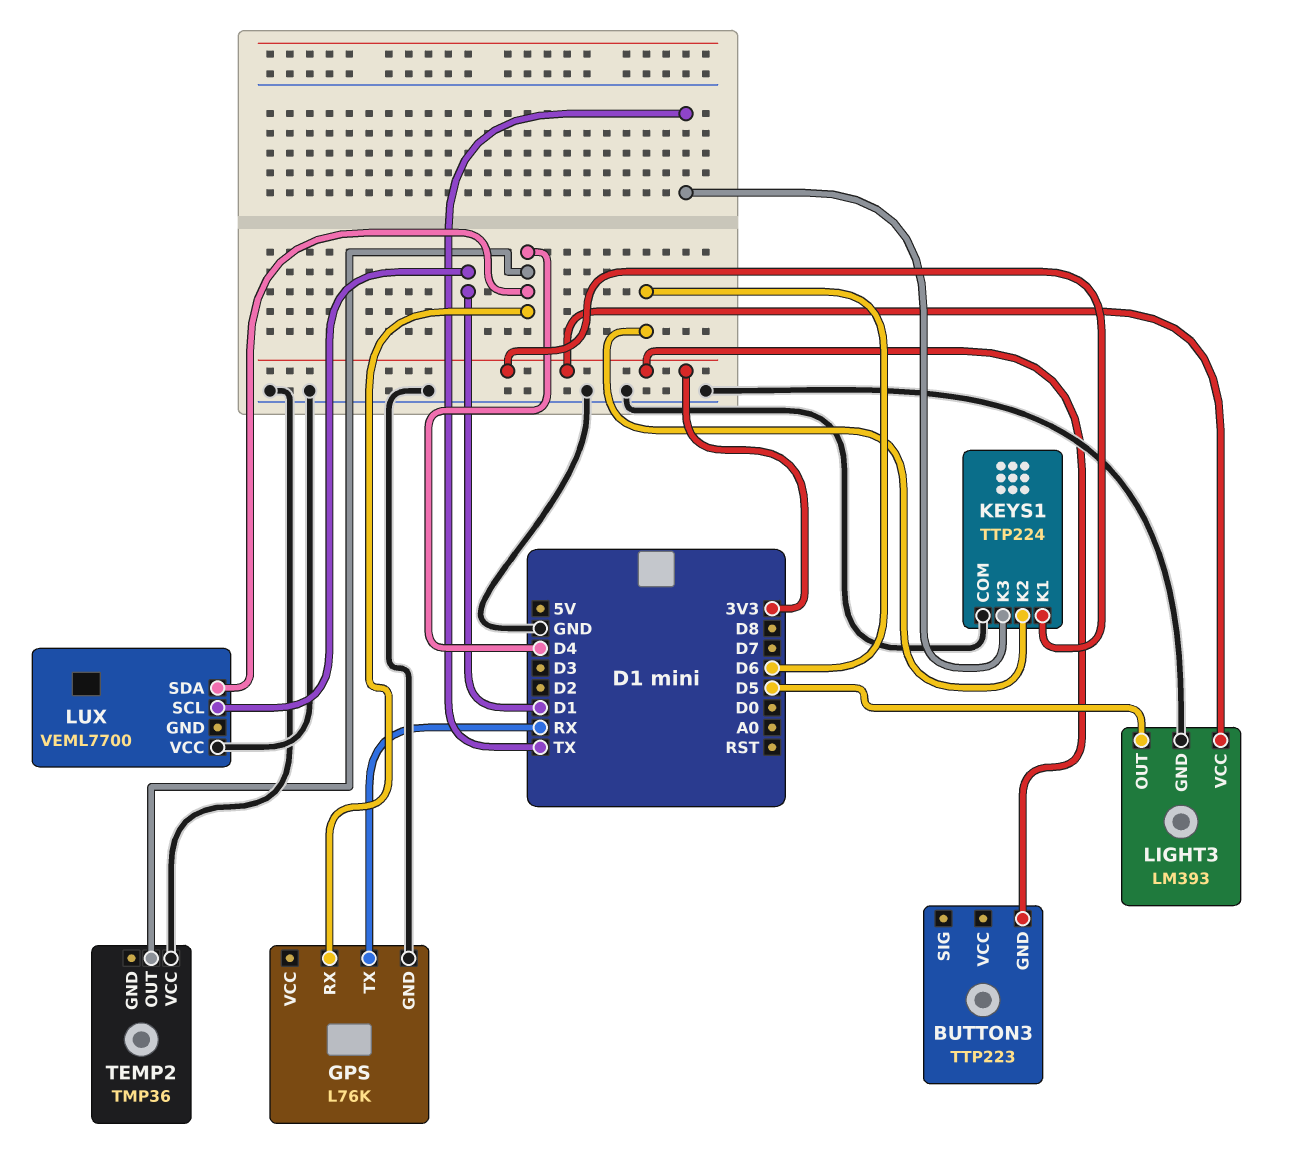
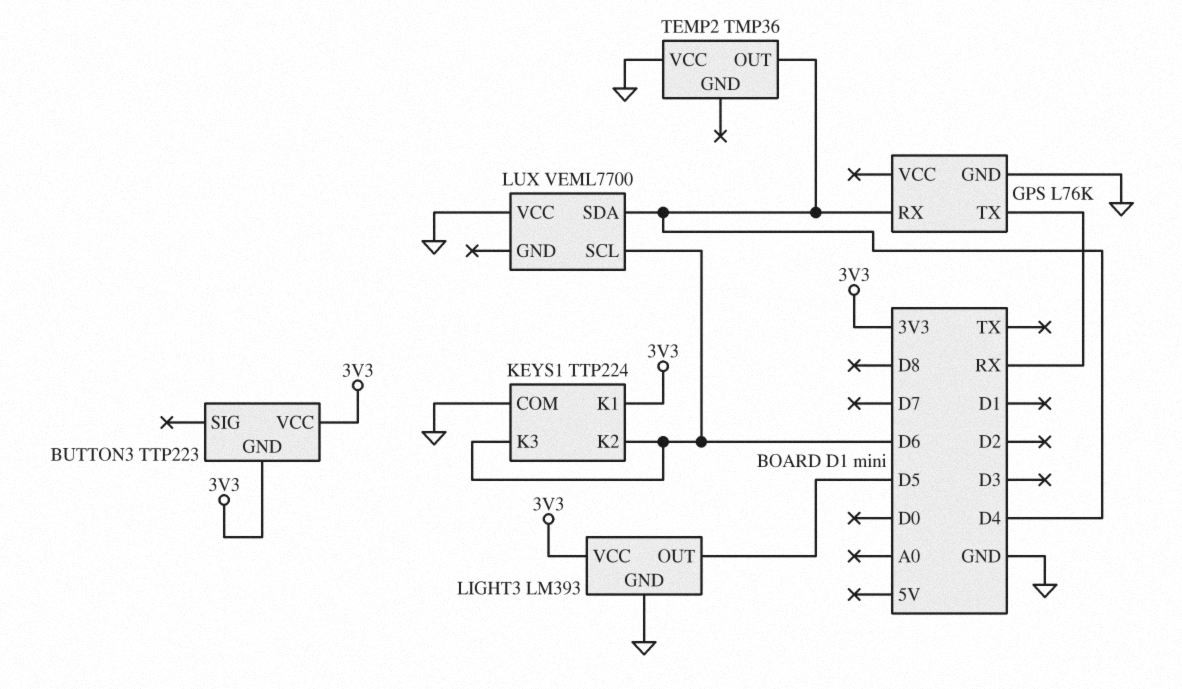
BUTTON3 pin VCC: none -> 3V3
KEYS1 pin K3: TX -> D6
LUX pin SCL: D1 -> D6

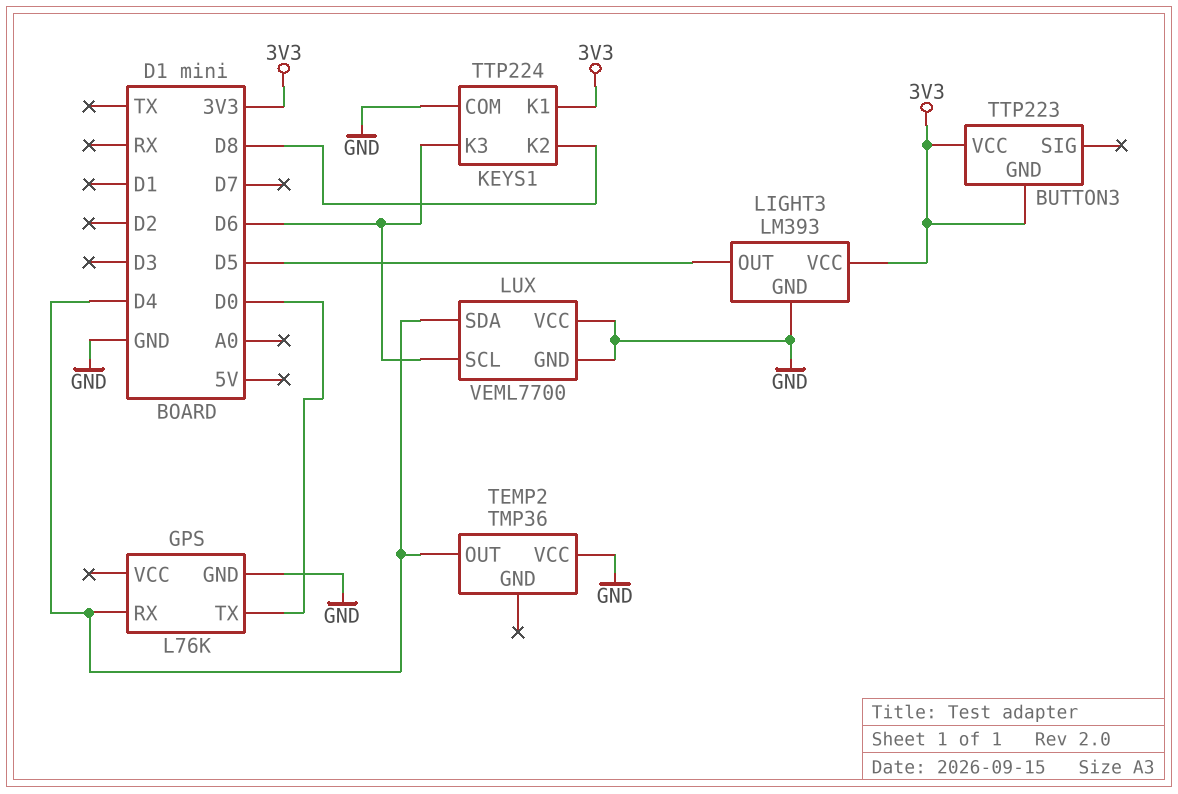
GPS pin TX: RX -> D0
KEYS1 pin K2: D6 -> D8
LUX pin GND: none -> GND

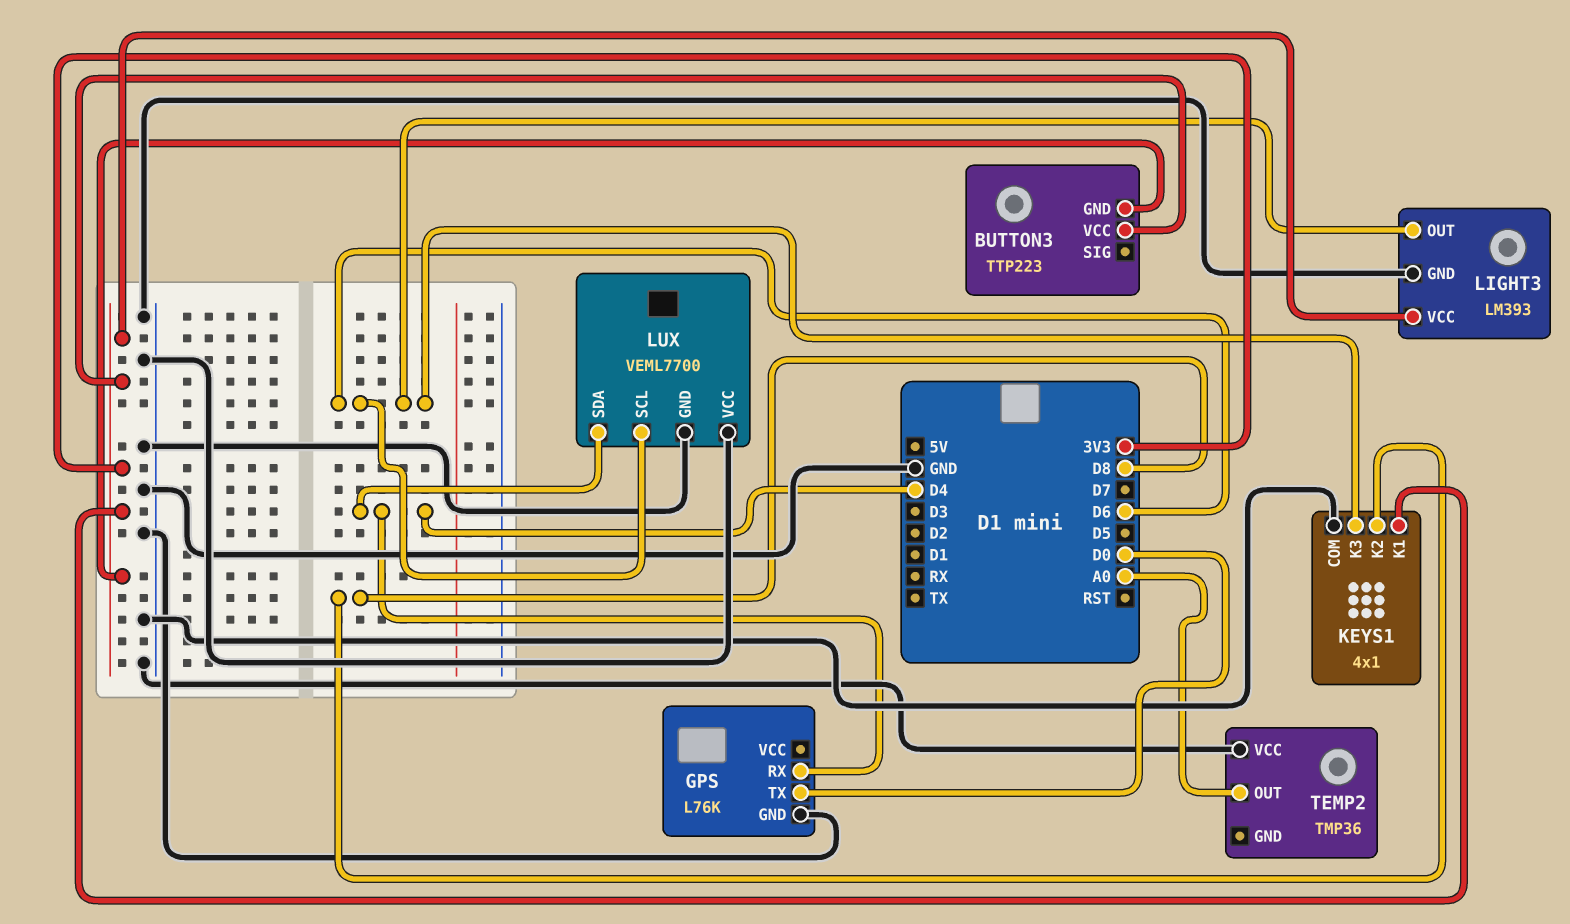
KEYS1: TTP224 -> 4x1
LIGHT3 pin OUT: D5 -> D6
TEMP2 pin OUT: D4 -> A0

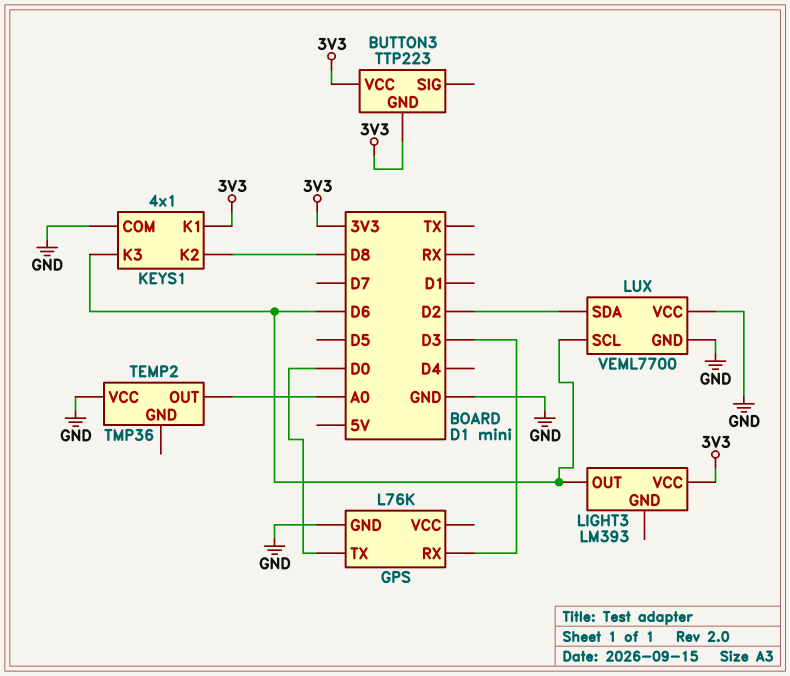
GPS pin RX: D4 -> D3
LIGHT3 pin GND: GND -> none
LUX pin SDA: D4 -> D2

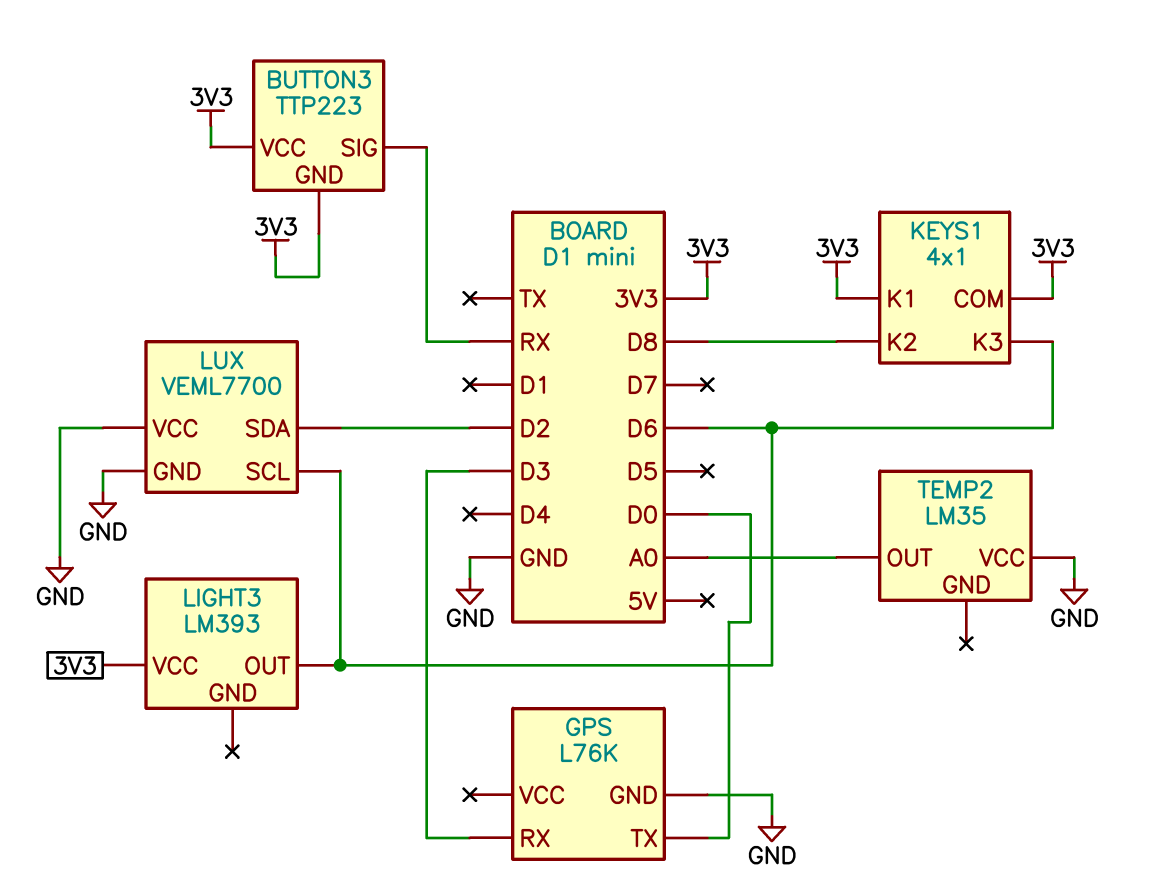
BUTTON3 pin SIG: none -> RX
KEYS1 pin COM: GND -> 3V3
TEMP2: TMP36 -> LM35

